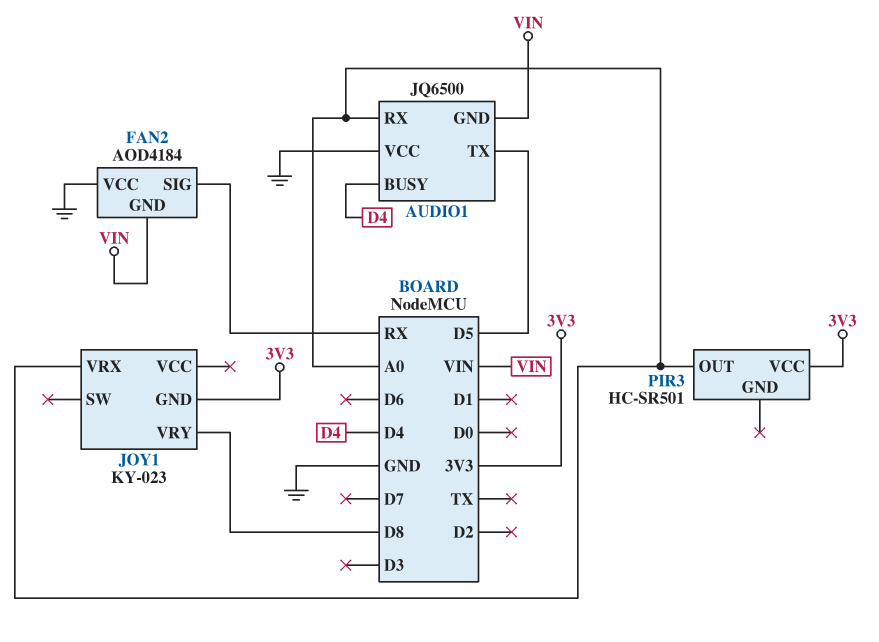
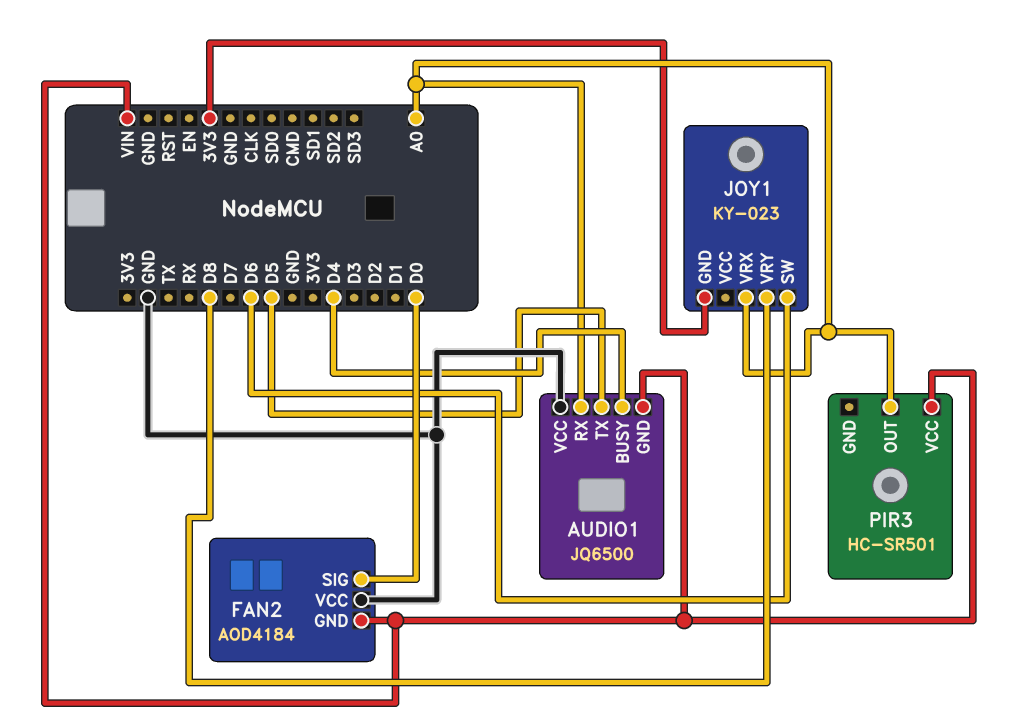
FAN2 pin SIG: RX -> D0
JOY1 pin SW: none -> D6
PIR3 pin VCC: 3V3 -> VIN

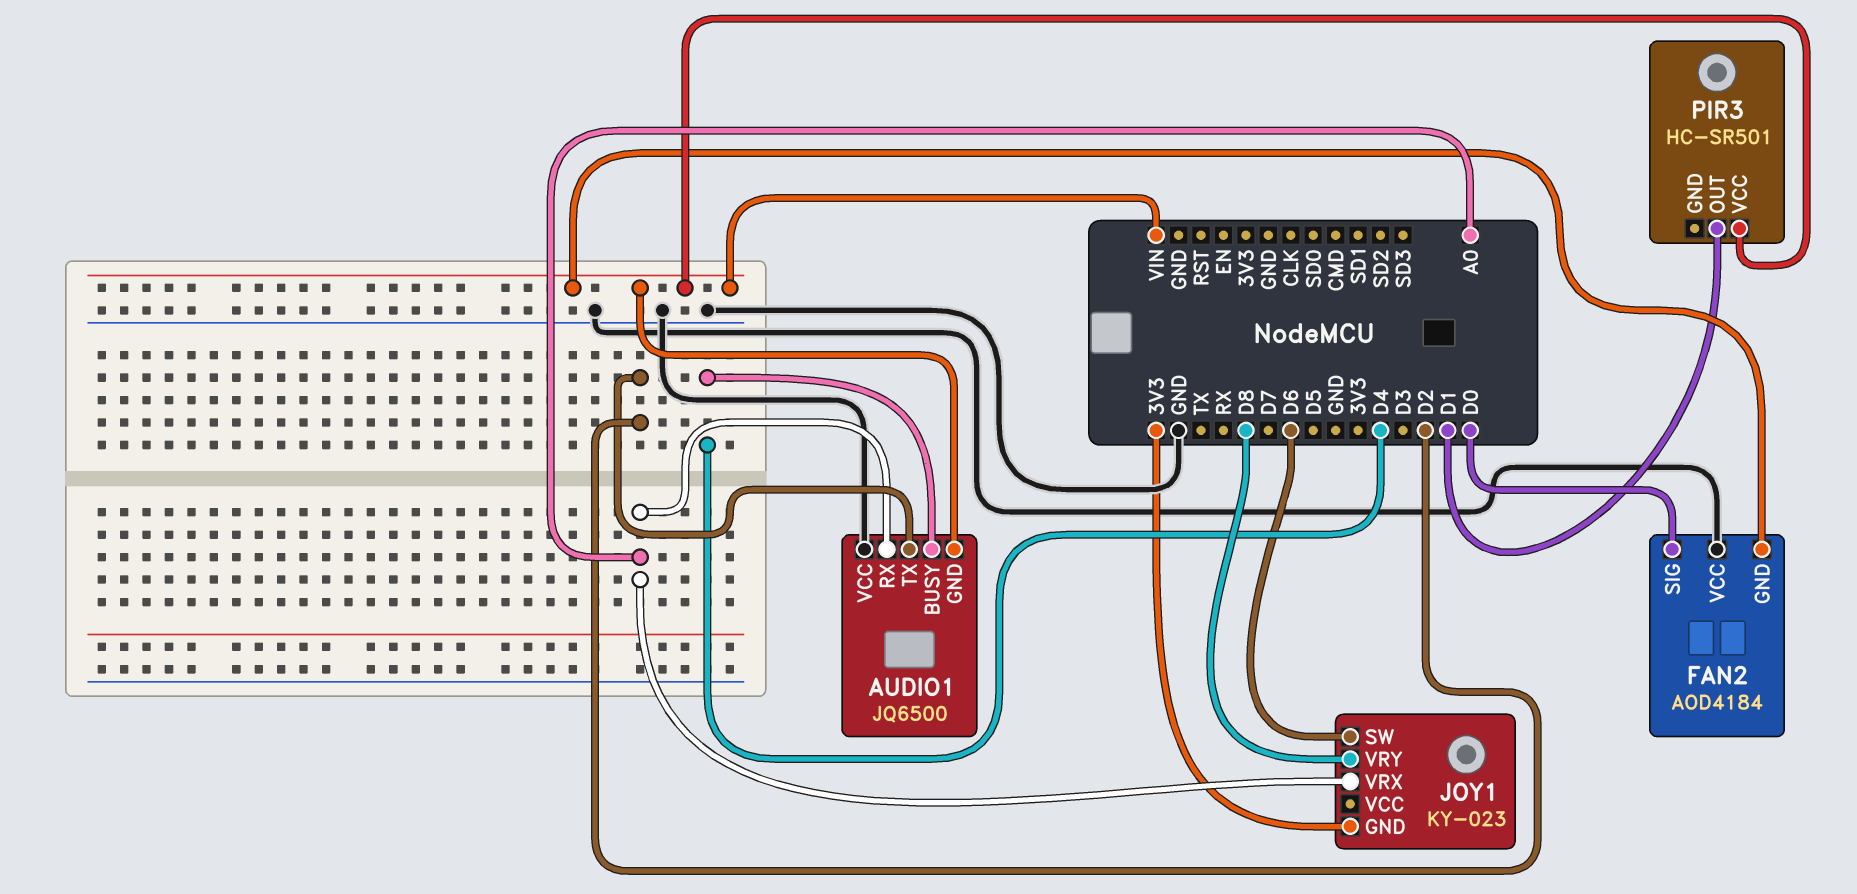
AUDIO1 pin TX: D5 -> D2
PIR3 pin OUT: A0 -> D1

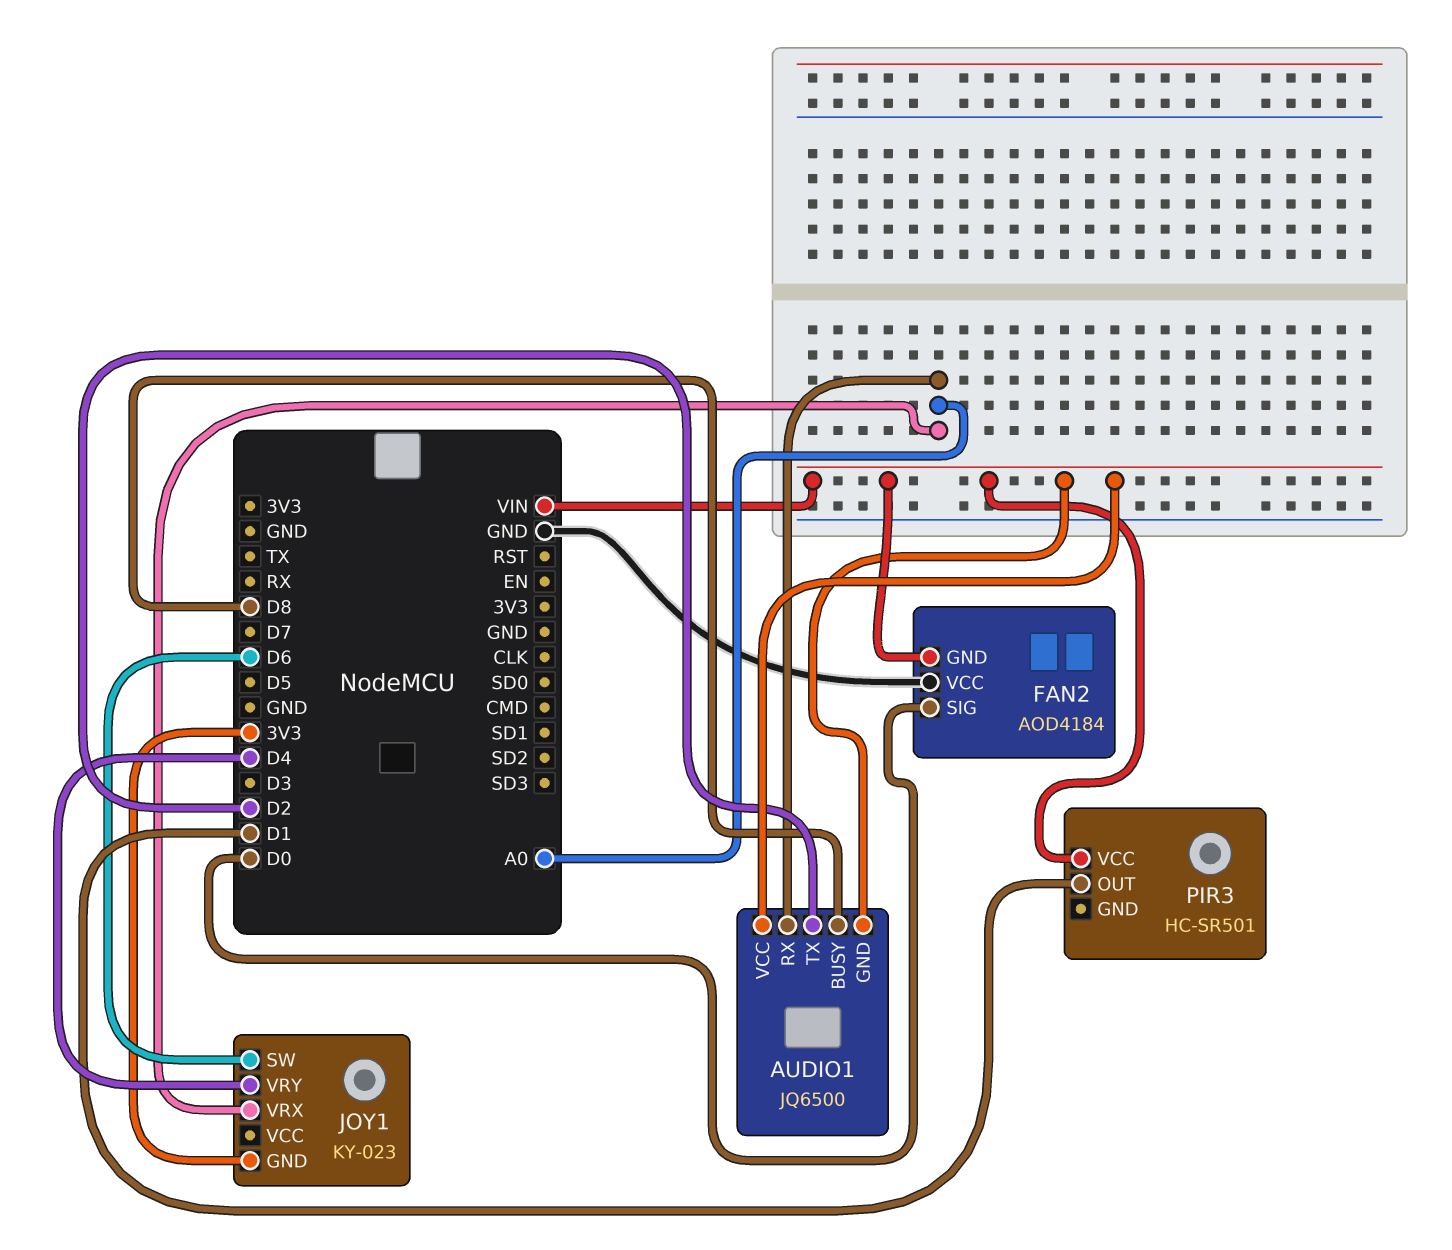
AUDIO1 pin BUSY: D4 -> D8
AUDIO1 pin VCC: GND -> VIN
JOY1 pin VRY: D8 -> D4

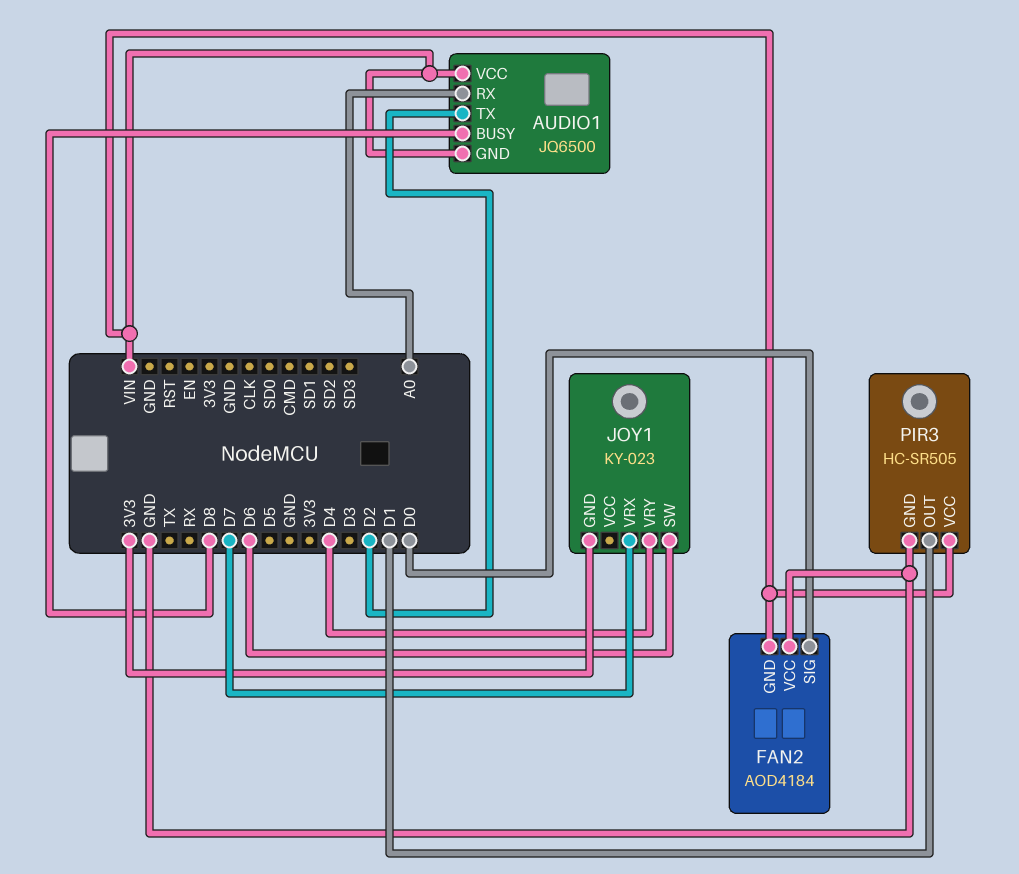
JOY1 pin VRX: A0 -> D7
PIR3: HC-SR501 -> HC-SR505
PIR3 pin GND: none -> GND

